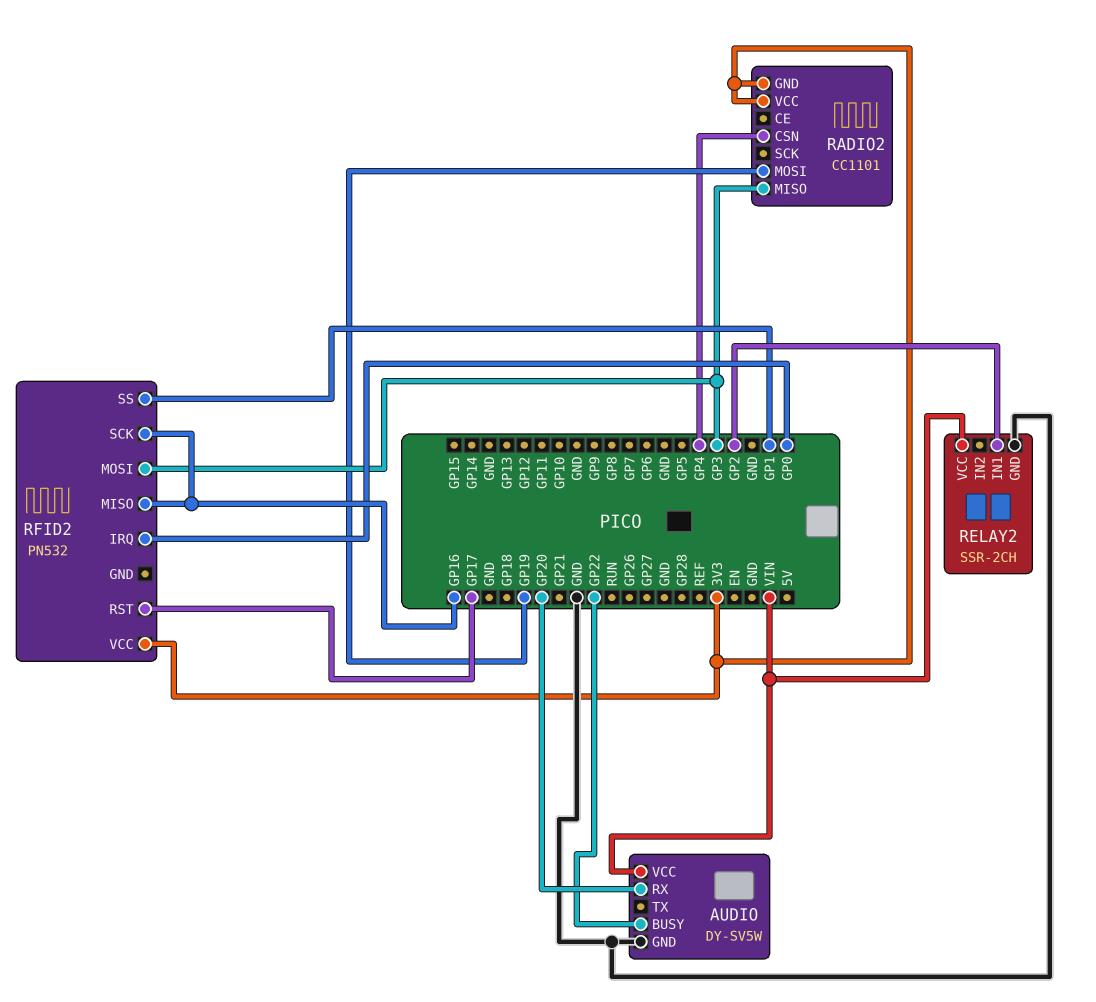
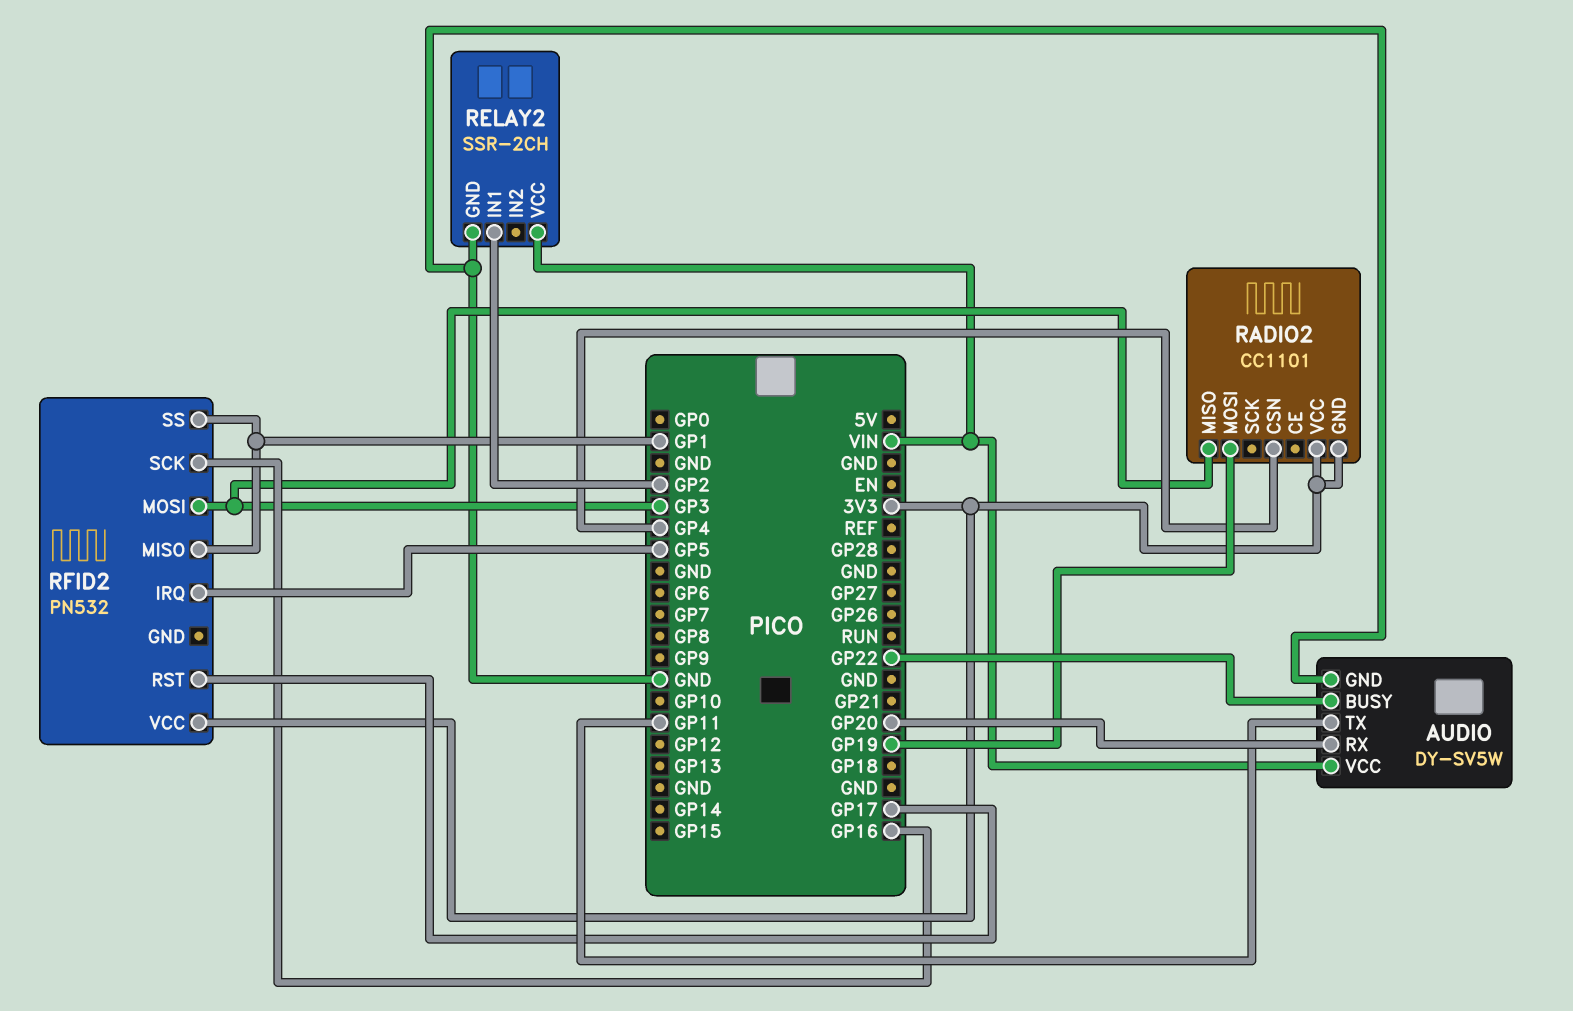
AUDIO pin TX: none -> GP11
RFID2 pin IRQ: GP0 -> GP5
RFID2 pin MISO: GP16 -> GP1

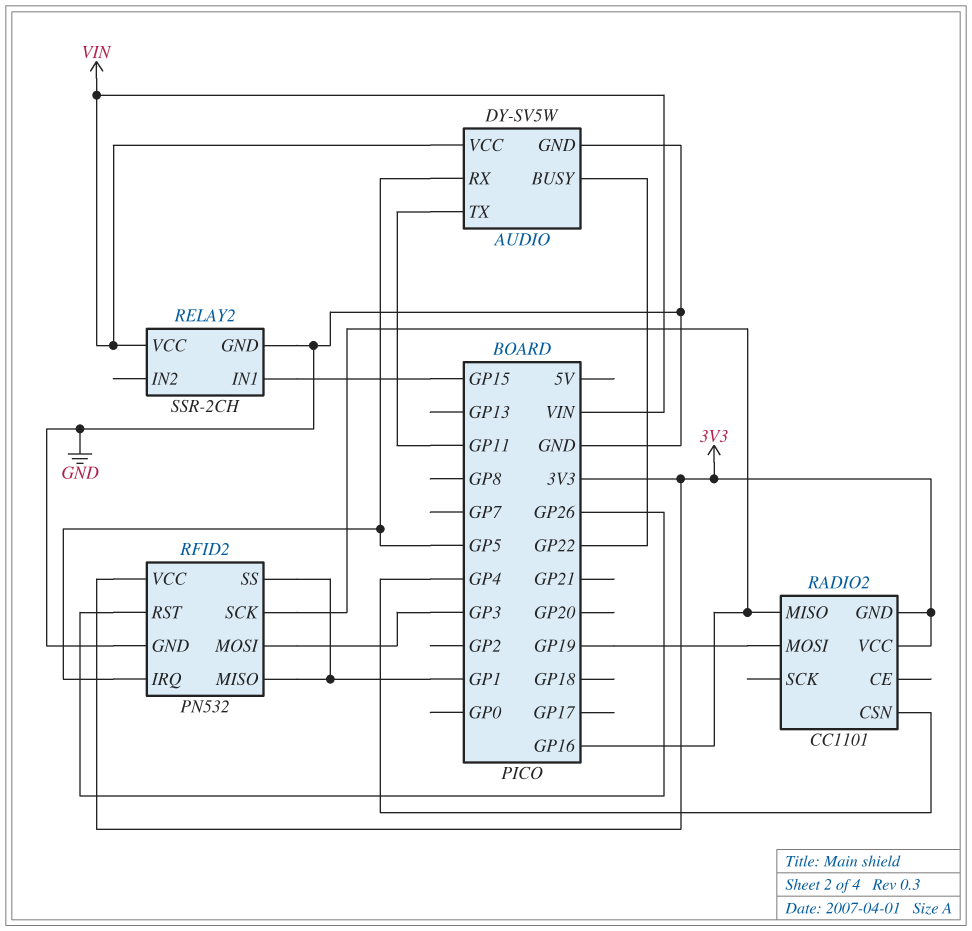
AUDIO pin RX: GP20 -> GP5
RADIO2 pin MISO: GP3 -> GP16
RELAY2 pin IN1: GP2 -> GP15
RFID2 pin GND: none -> GND
RFID2 pin RST: GP17 -> GP26

